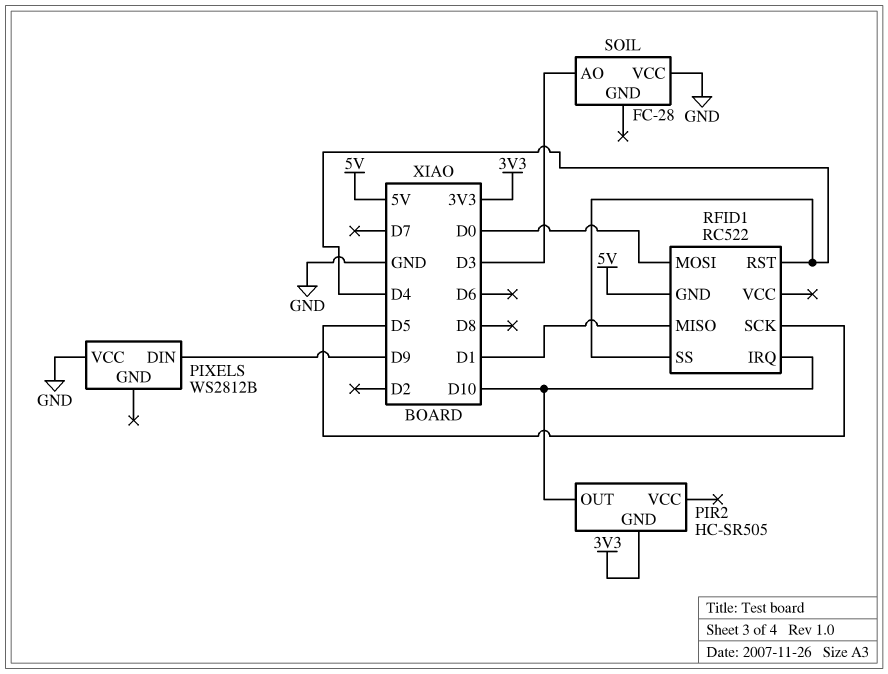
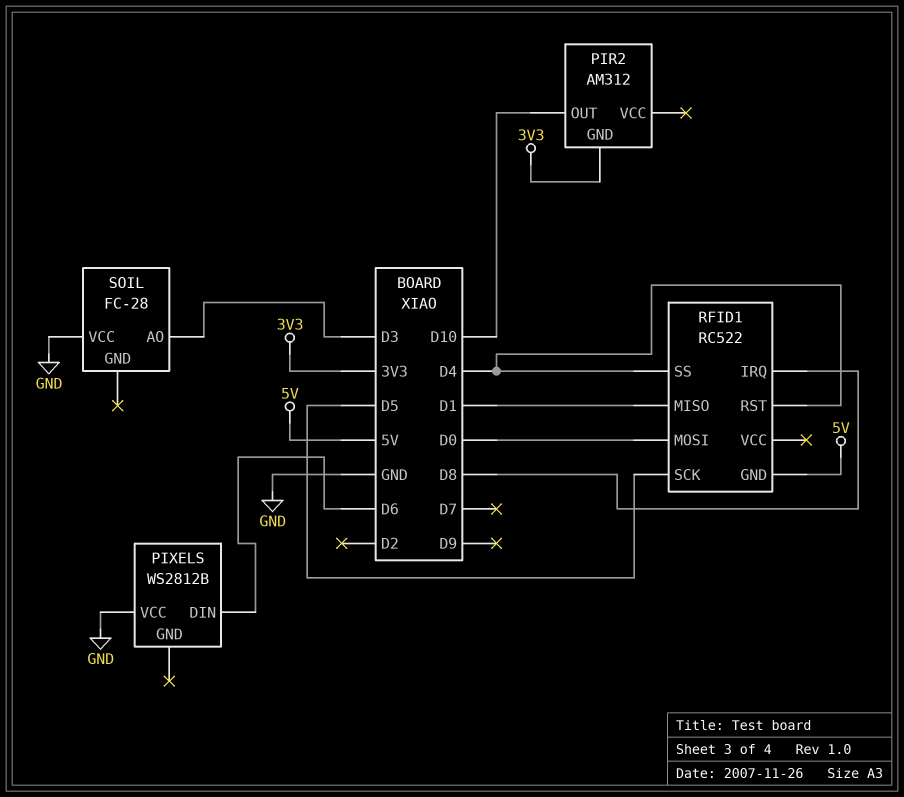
PIR2: HC-SR505 -> AM312
PIXELS pin DIN: D9 -> D6
RFID1 pin IRQ: D10 -> D8

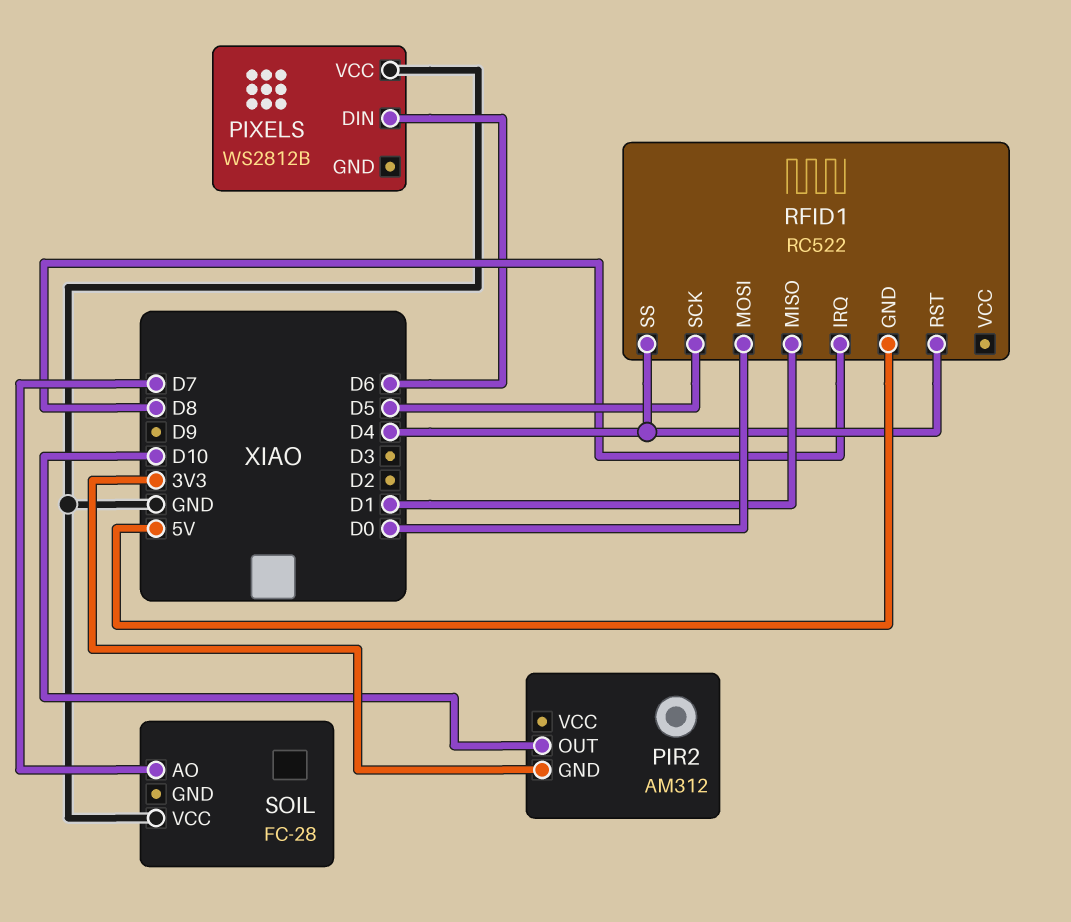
SOIL pin AO: D3 -> D7

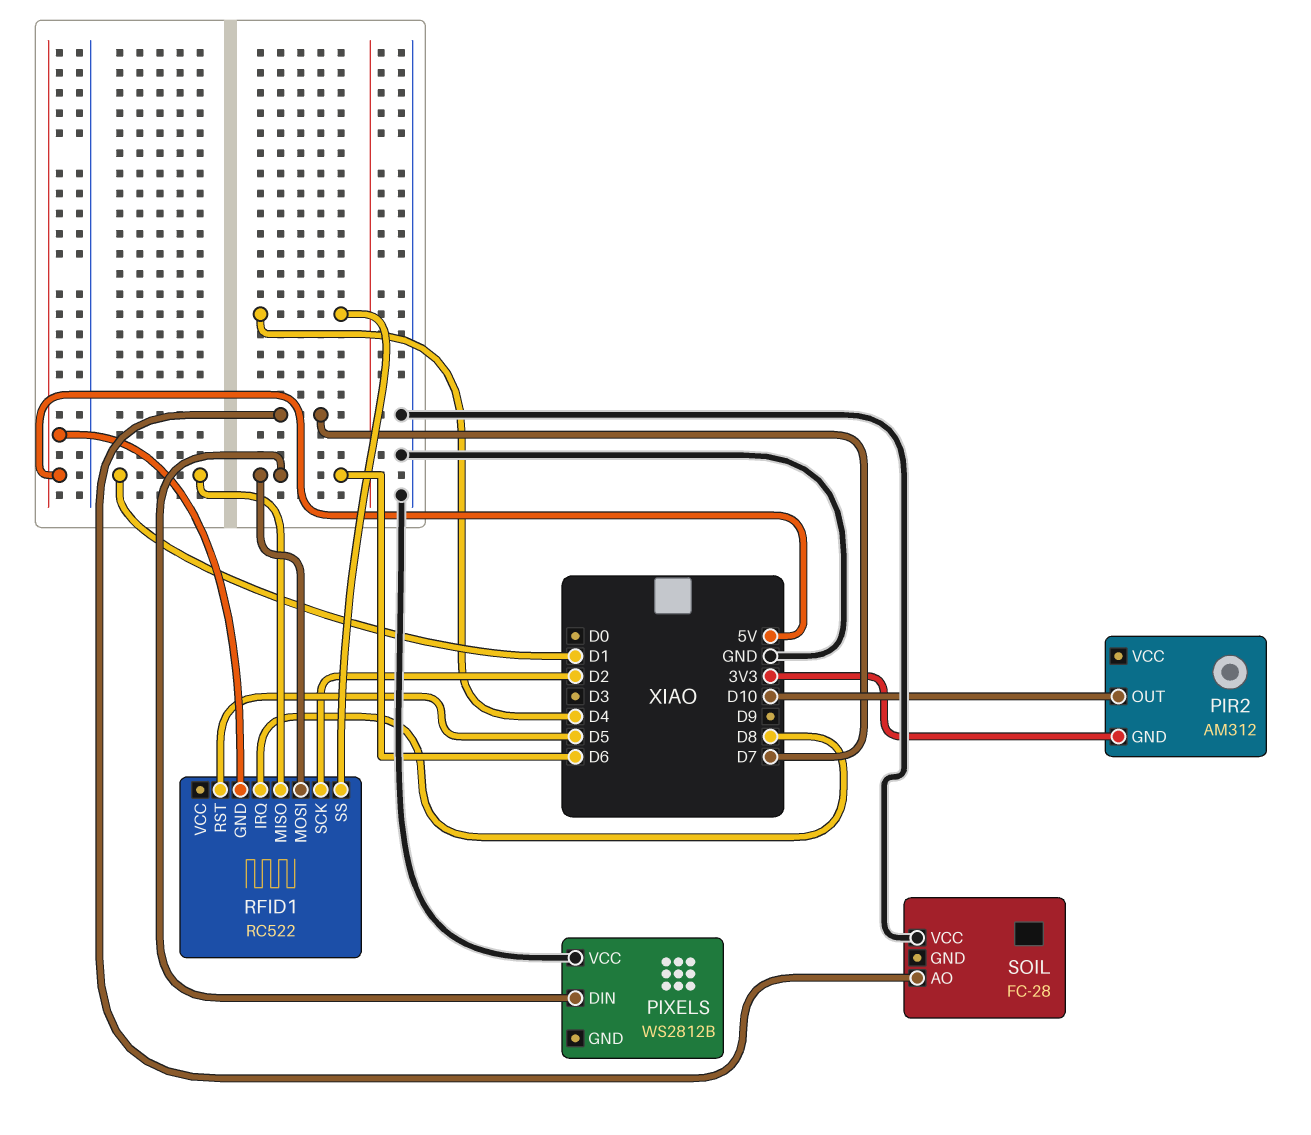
RFID1 pin MOSI: D0 -> D6
RFID1 pin RST: D4 -> D5
RFID1 pin SCK: D5 -> D2

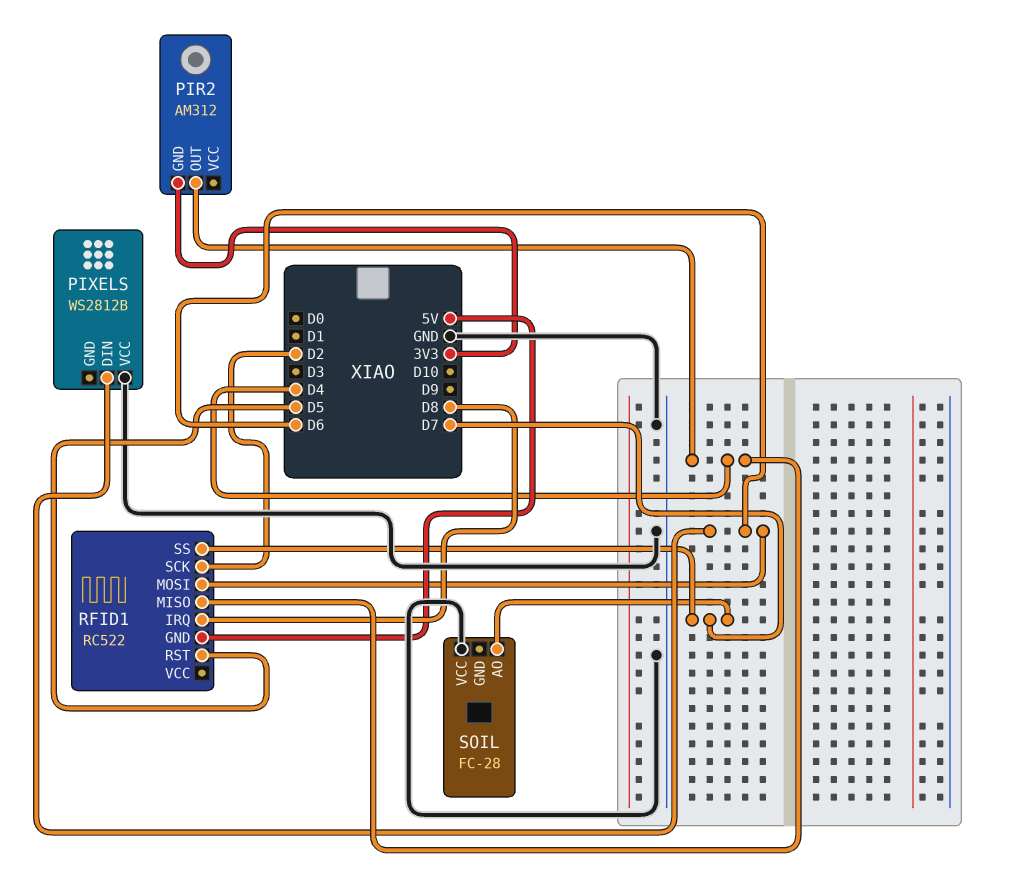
PIR2 pin OUT: D10 -> D4
RFID1 pin MISO: D1 -> D4
RFID1 pin SS: D4 -> D7

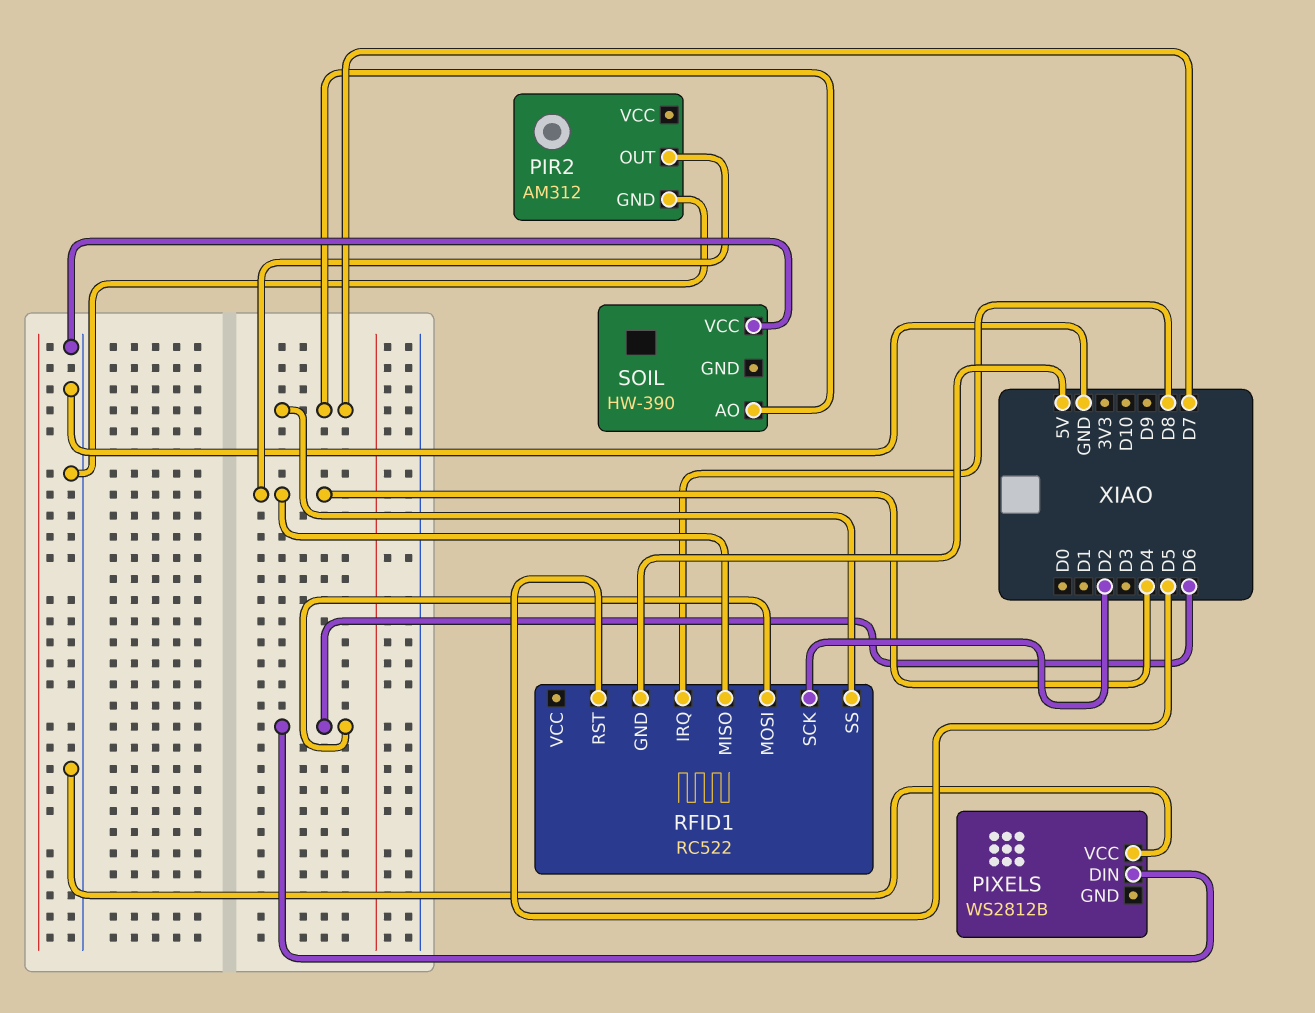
PIR2 pin GND: 3V3 -> GND
SOIL: FC-28 -> HW-390

